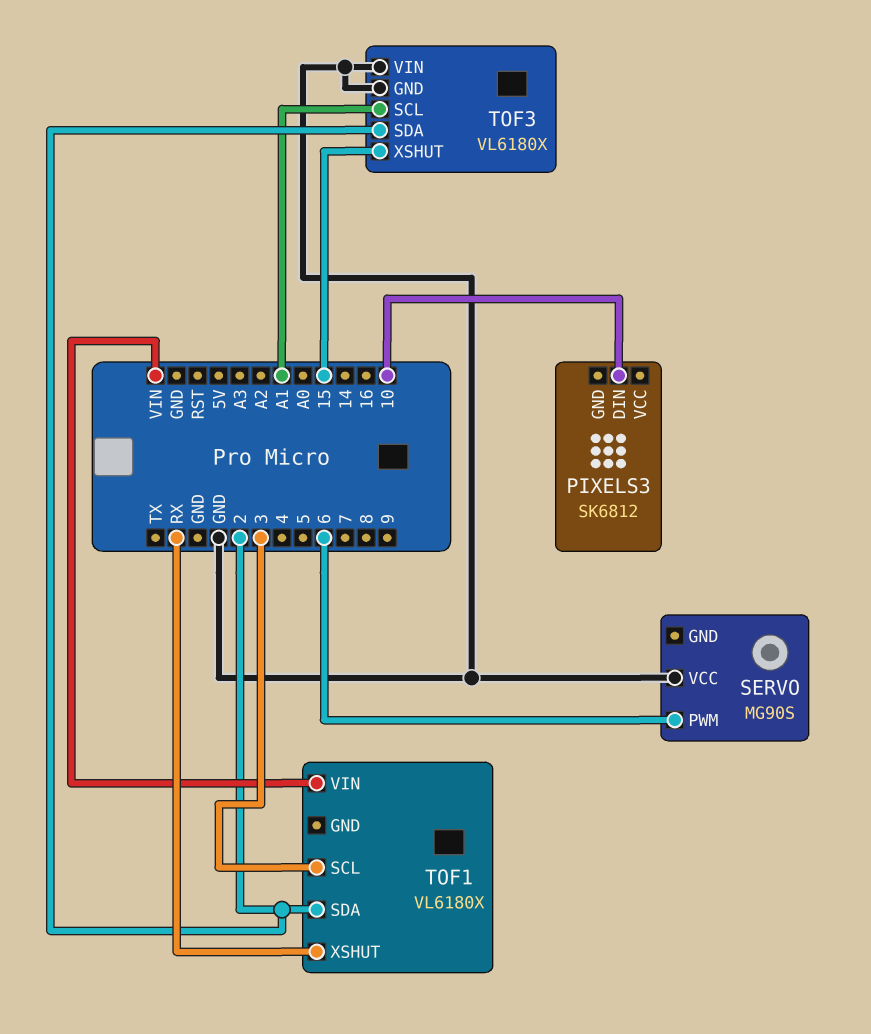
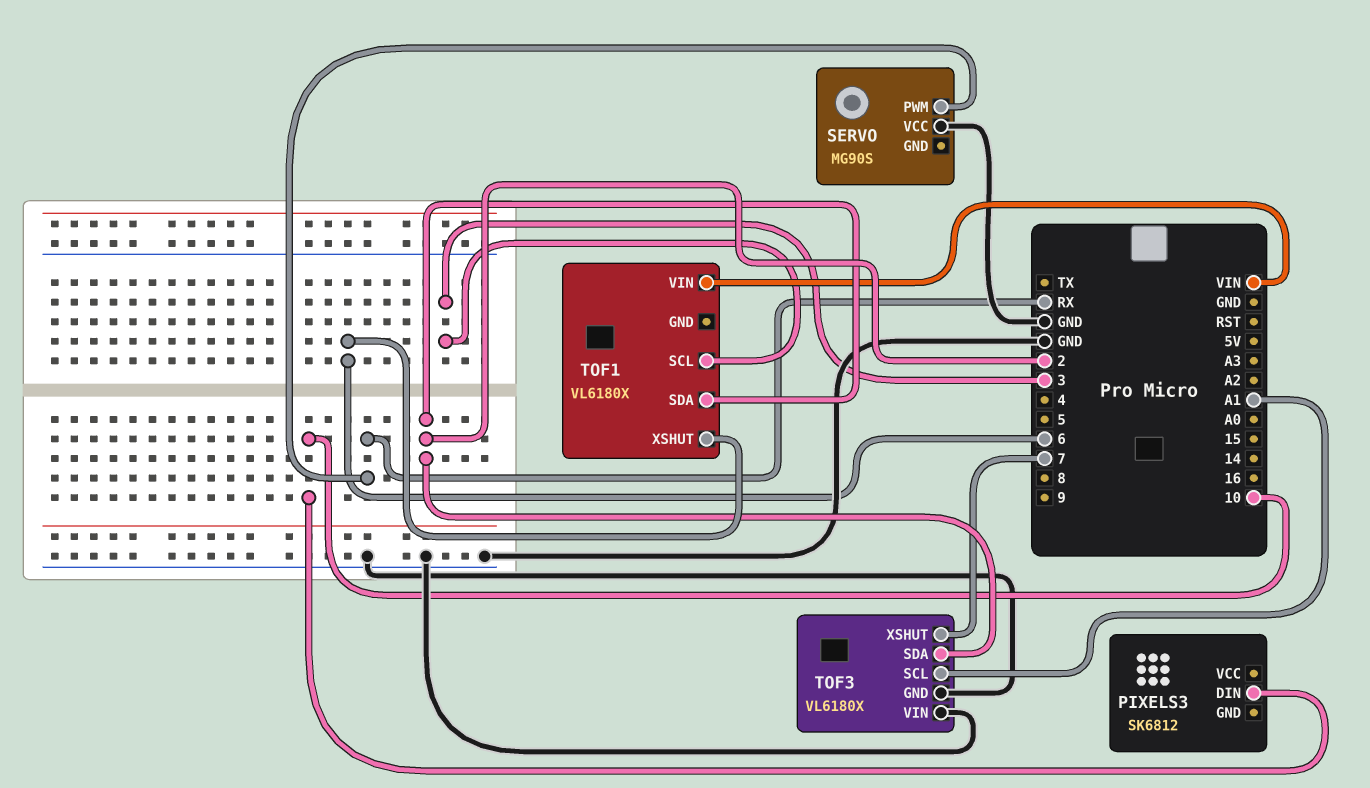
SERVO pin PWM: 6 -> RX
TOF1 pin XSHUT: RX -> 6
TOF3 pin XSHUT: 15 -> 7

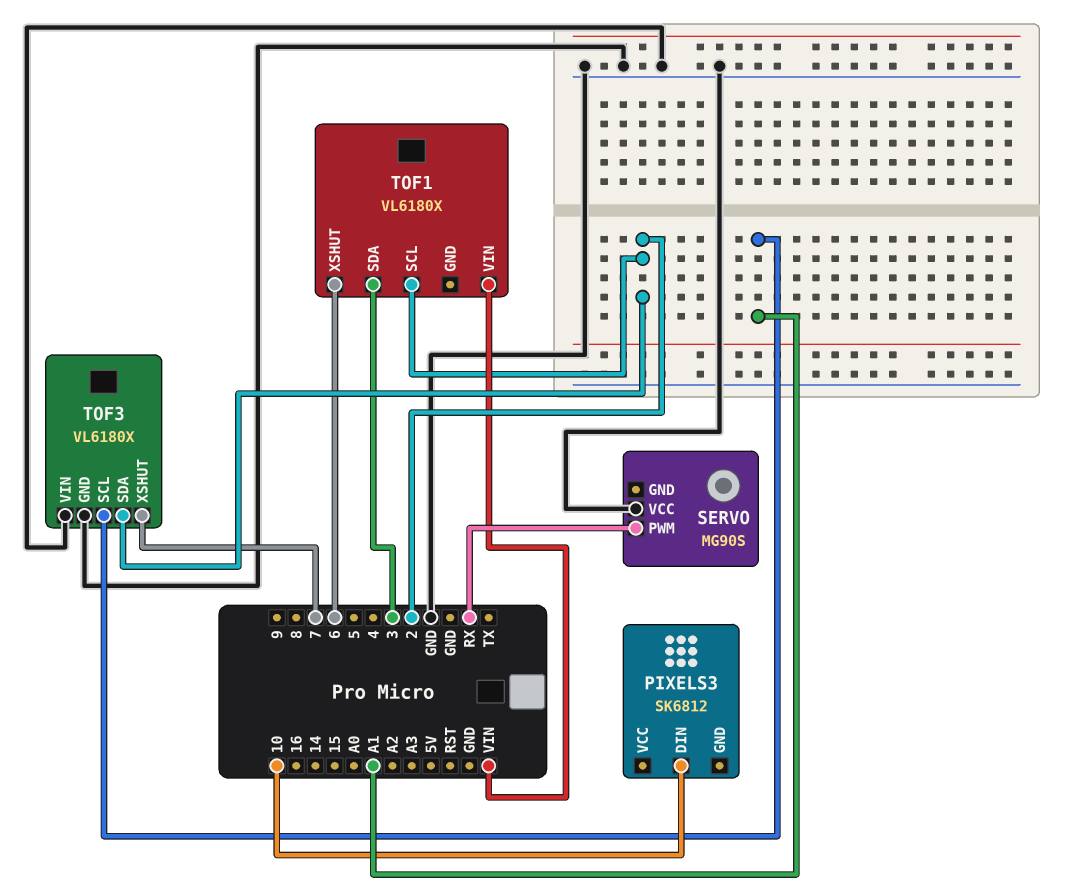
TOF1 pin SCL: 3 -> 2
TOF1 pin SDA: 2 -> 3

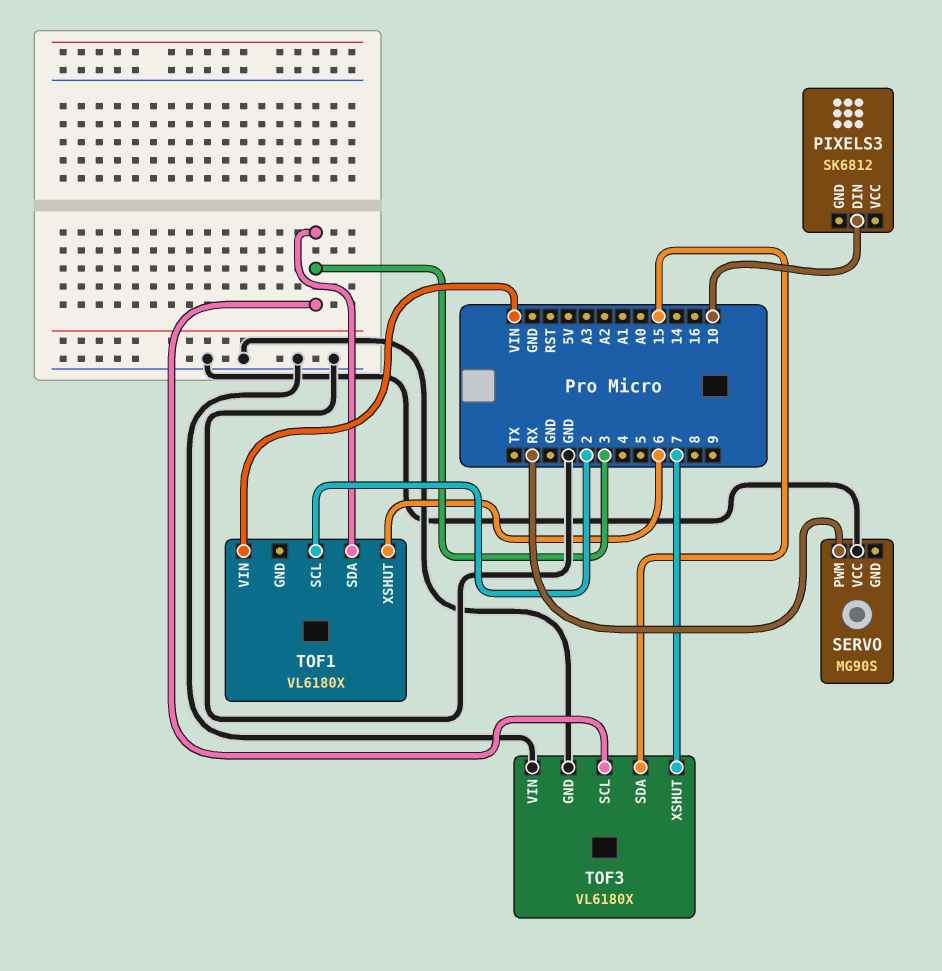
TOF3 pin SCL: A1 -> 3
TOF3 pin SDA: 2 -> 15

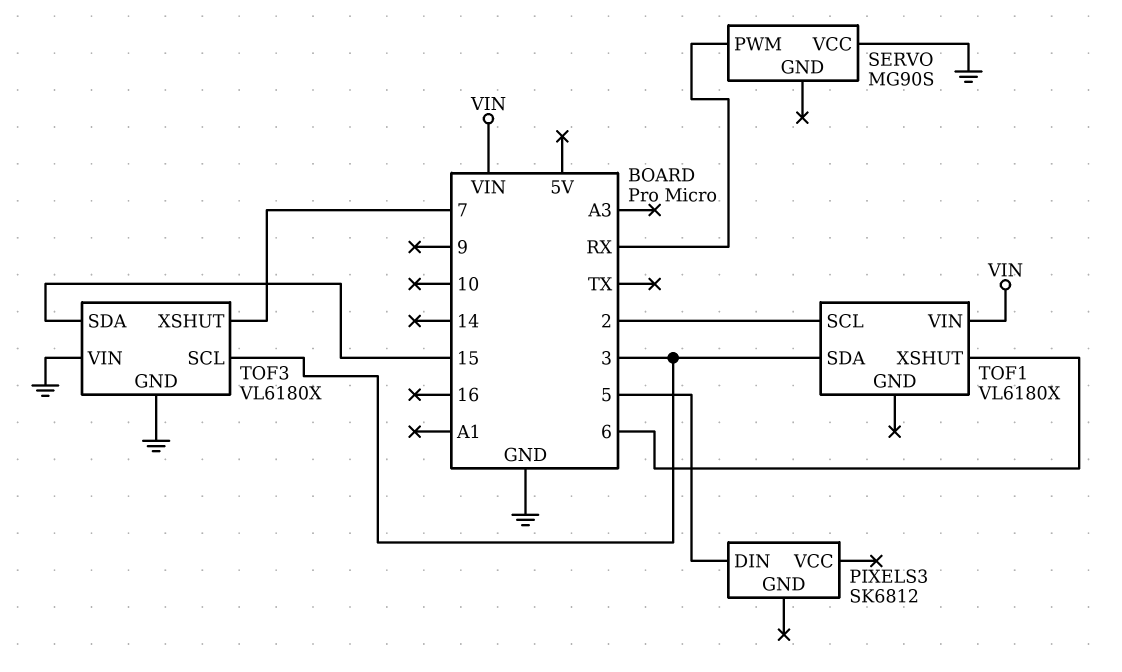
PIXELS3 pin DIN: 10 -> 5

